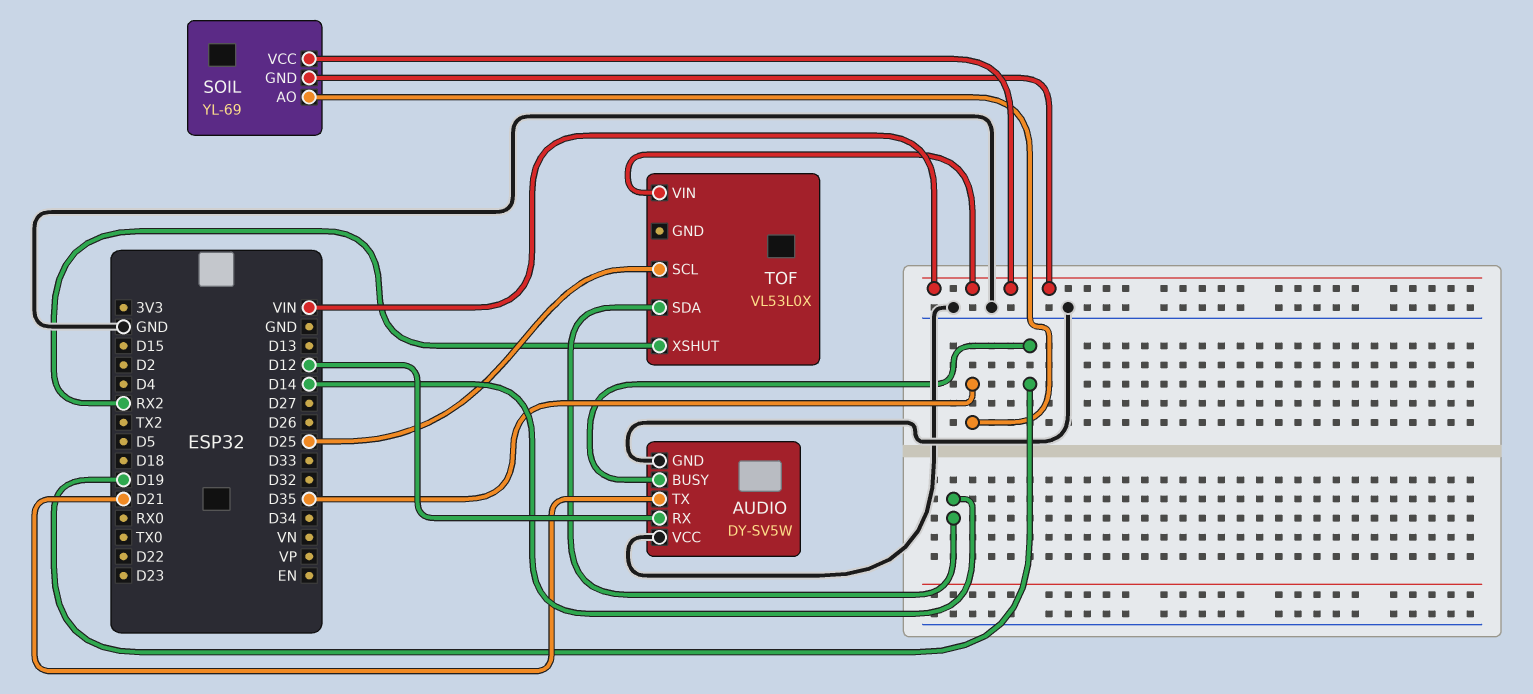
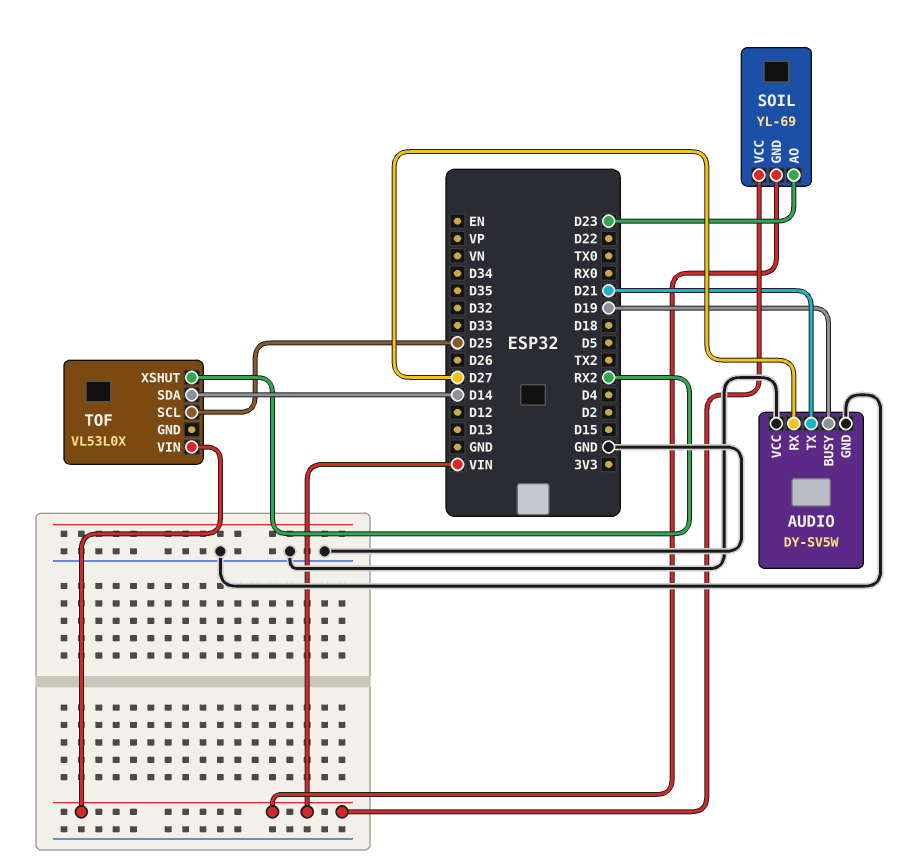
AUDIO pin RX: D12 -> D27
SOIL pin AO: D35 -> D23

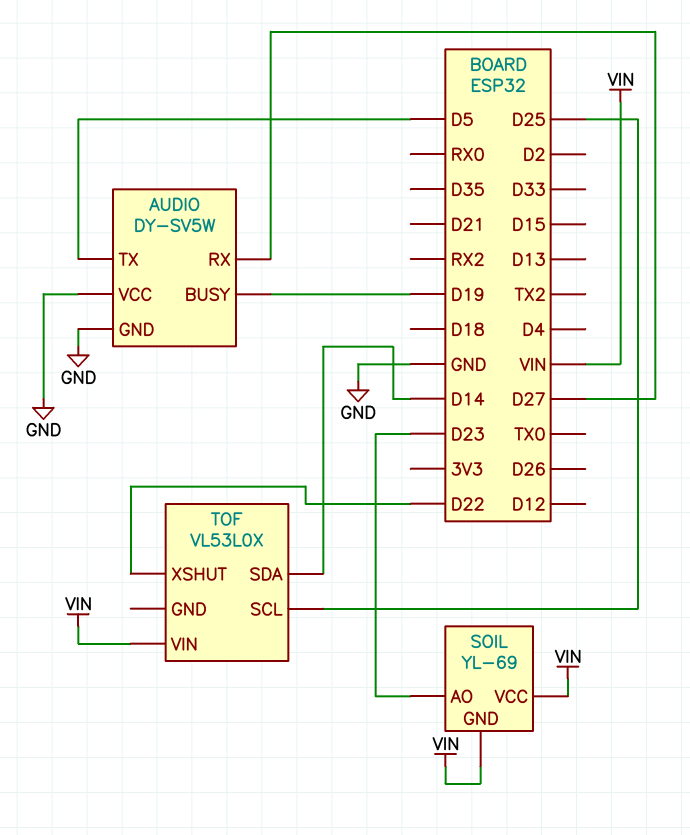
AUDIO pin TX: D21 -> D5
TOF pin XSHUT: RX2 -> D22

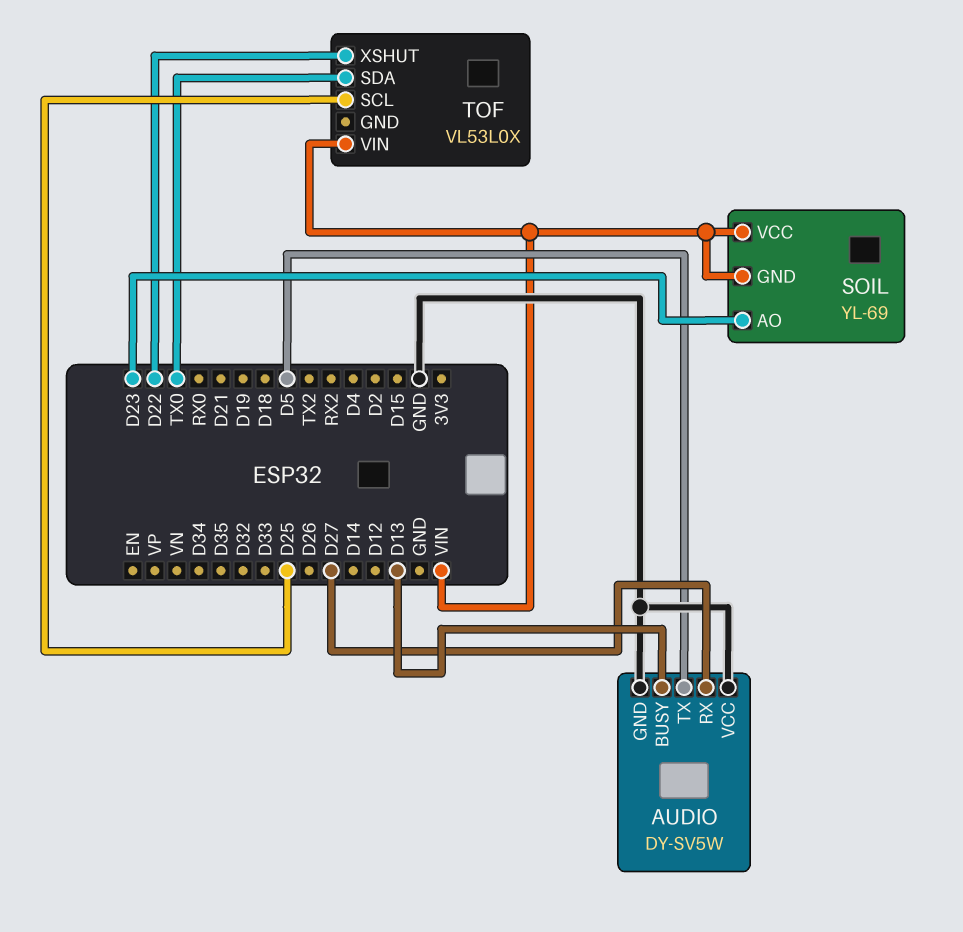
AUDIO pin BUSY: D19 -> D13
TOF pin SDA: D14 -> TX0

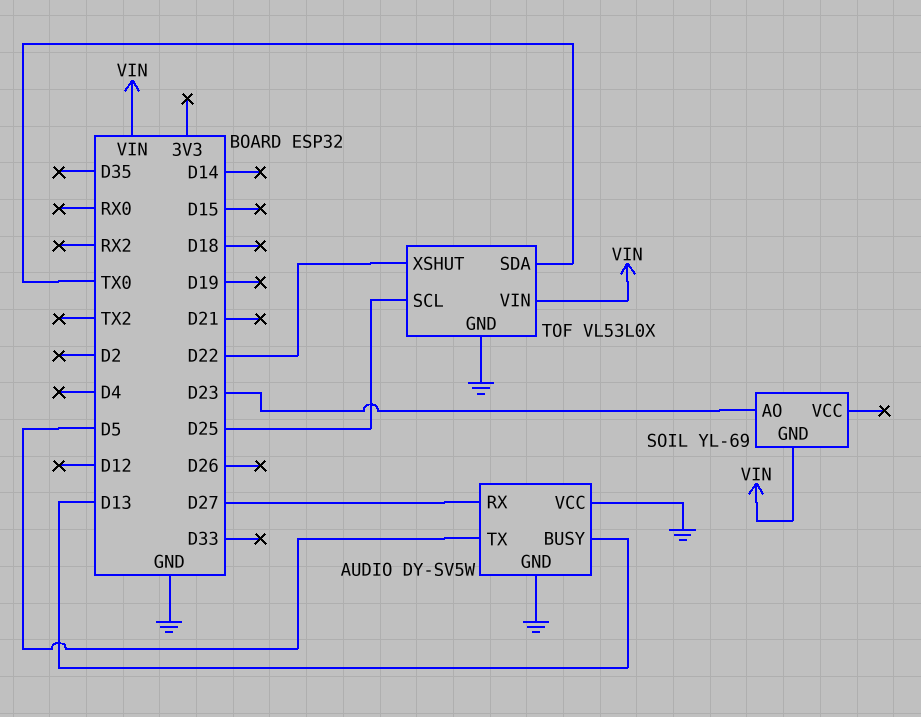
SOIL pin VCC: VIN -> none
TOF pin GND: none -> GND

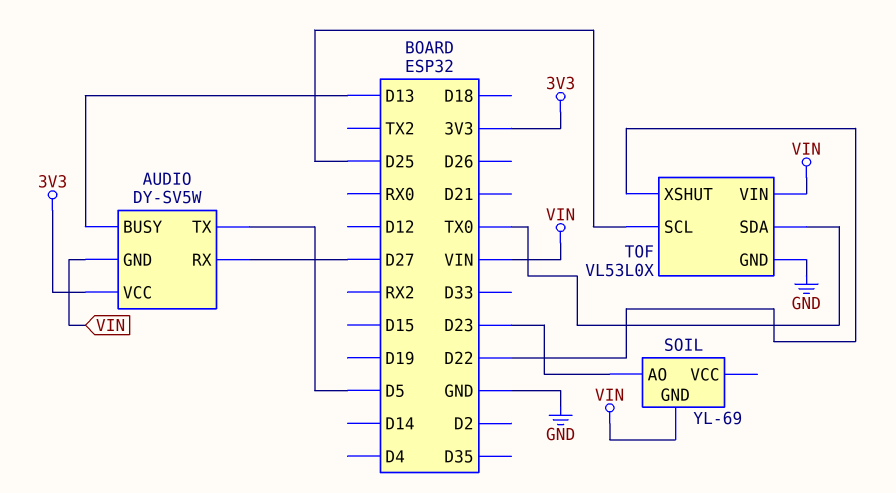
AUDIO pin GND: GND -> VIN
AUDIO pin VCC: GND -> 3V3

